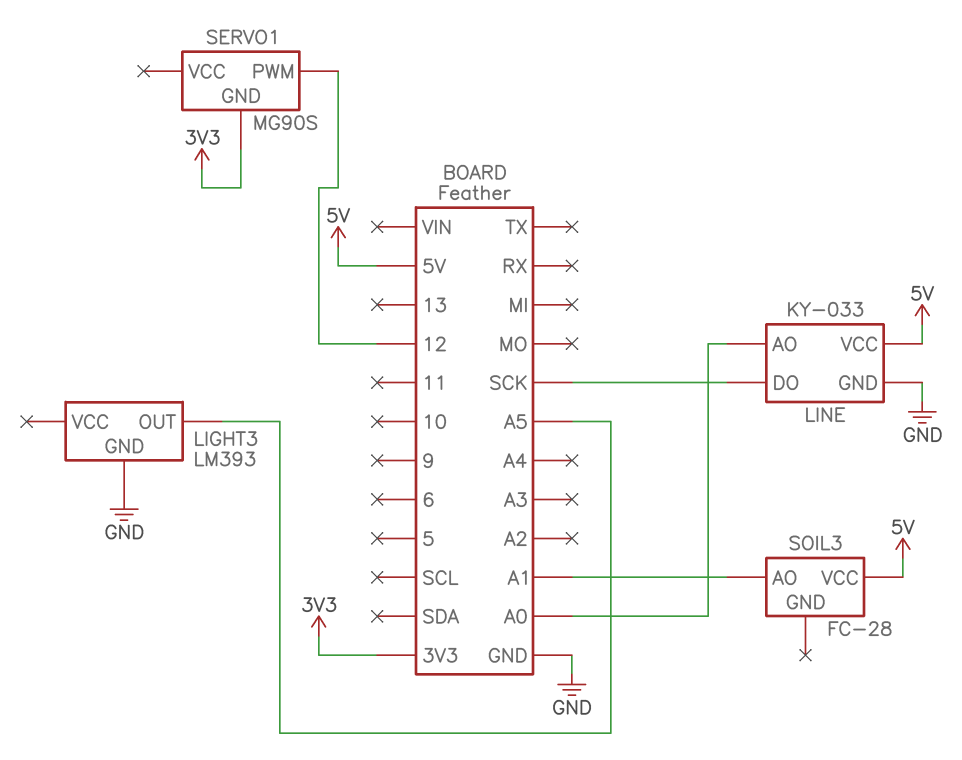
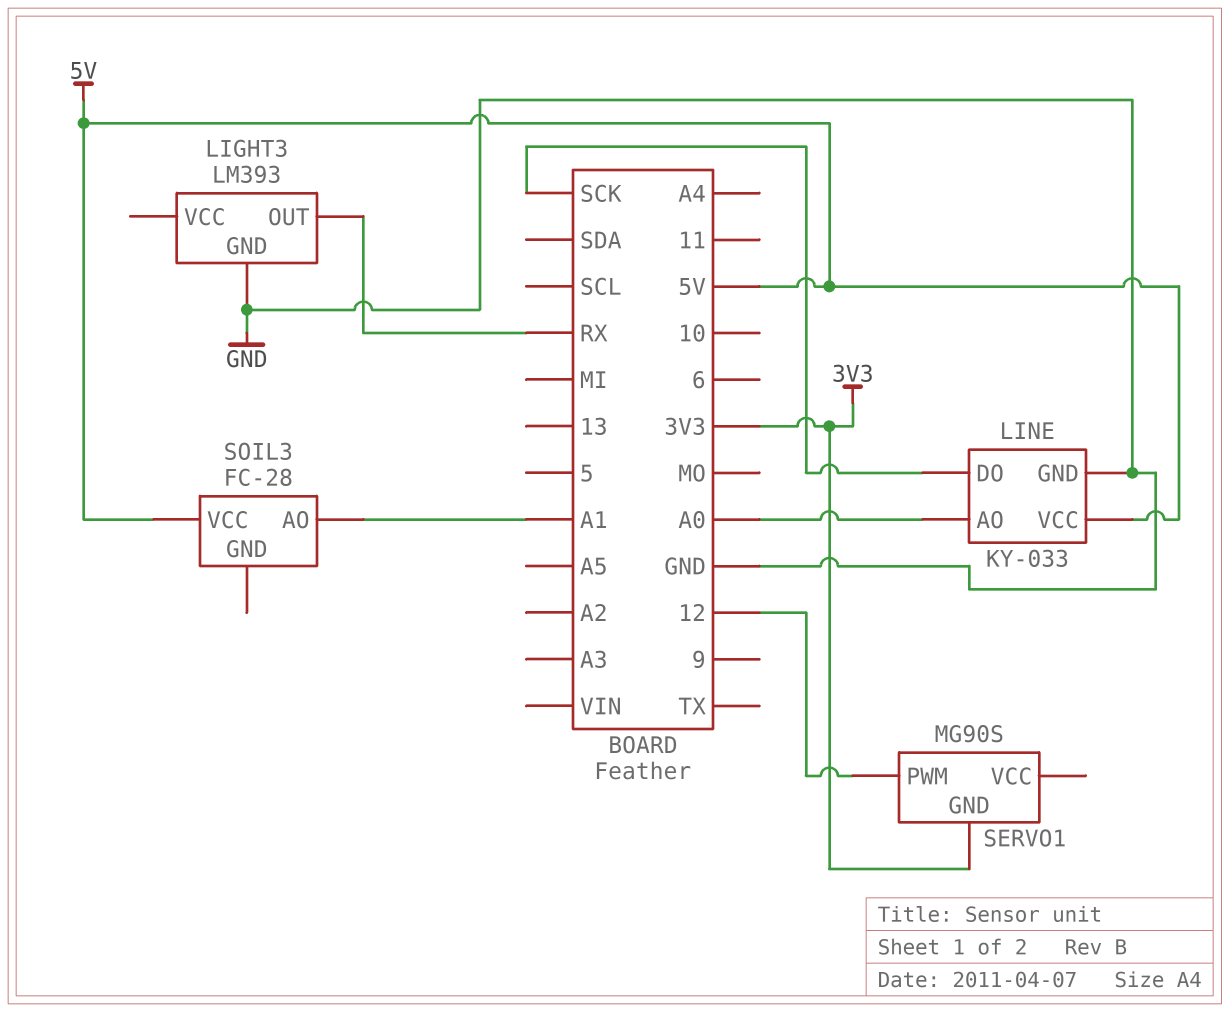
LIGHT3 pin OUT: A5 -> RX

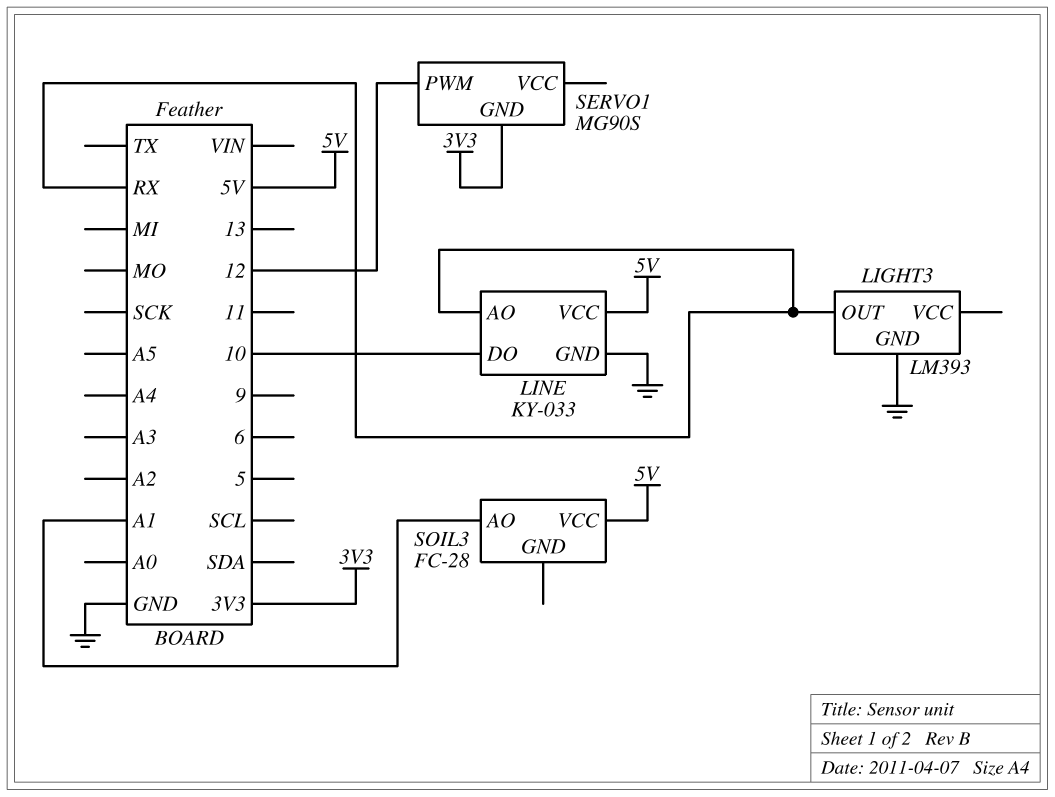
LINE pin AO: A0 -> RX
LINE pin DO: SCK -> 10

